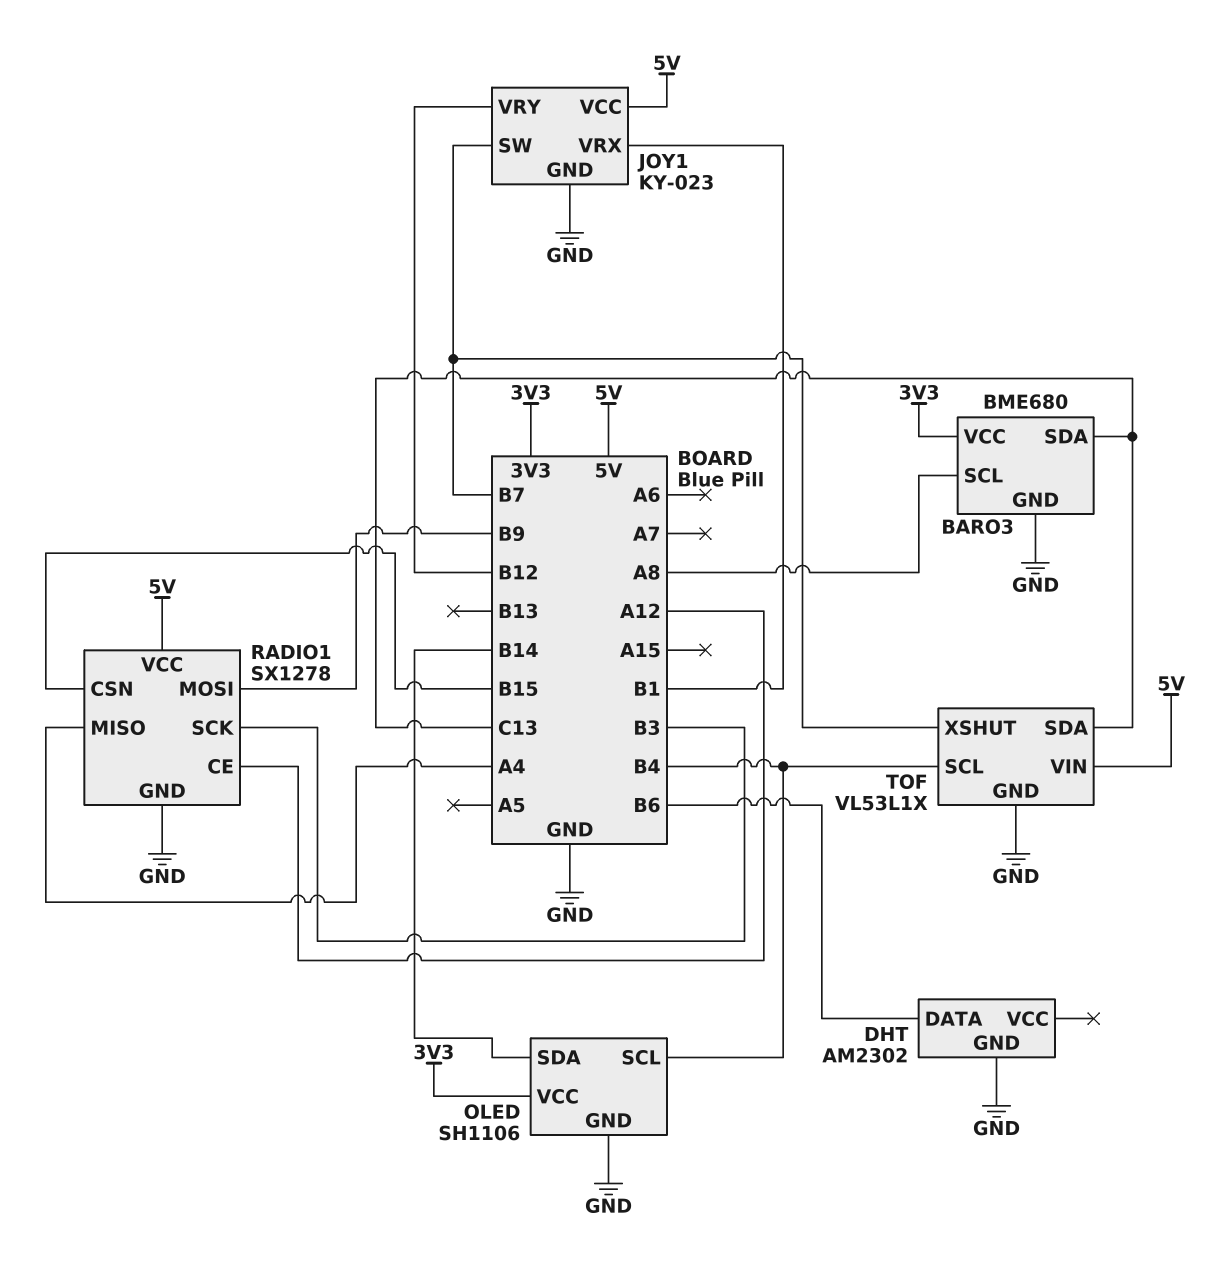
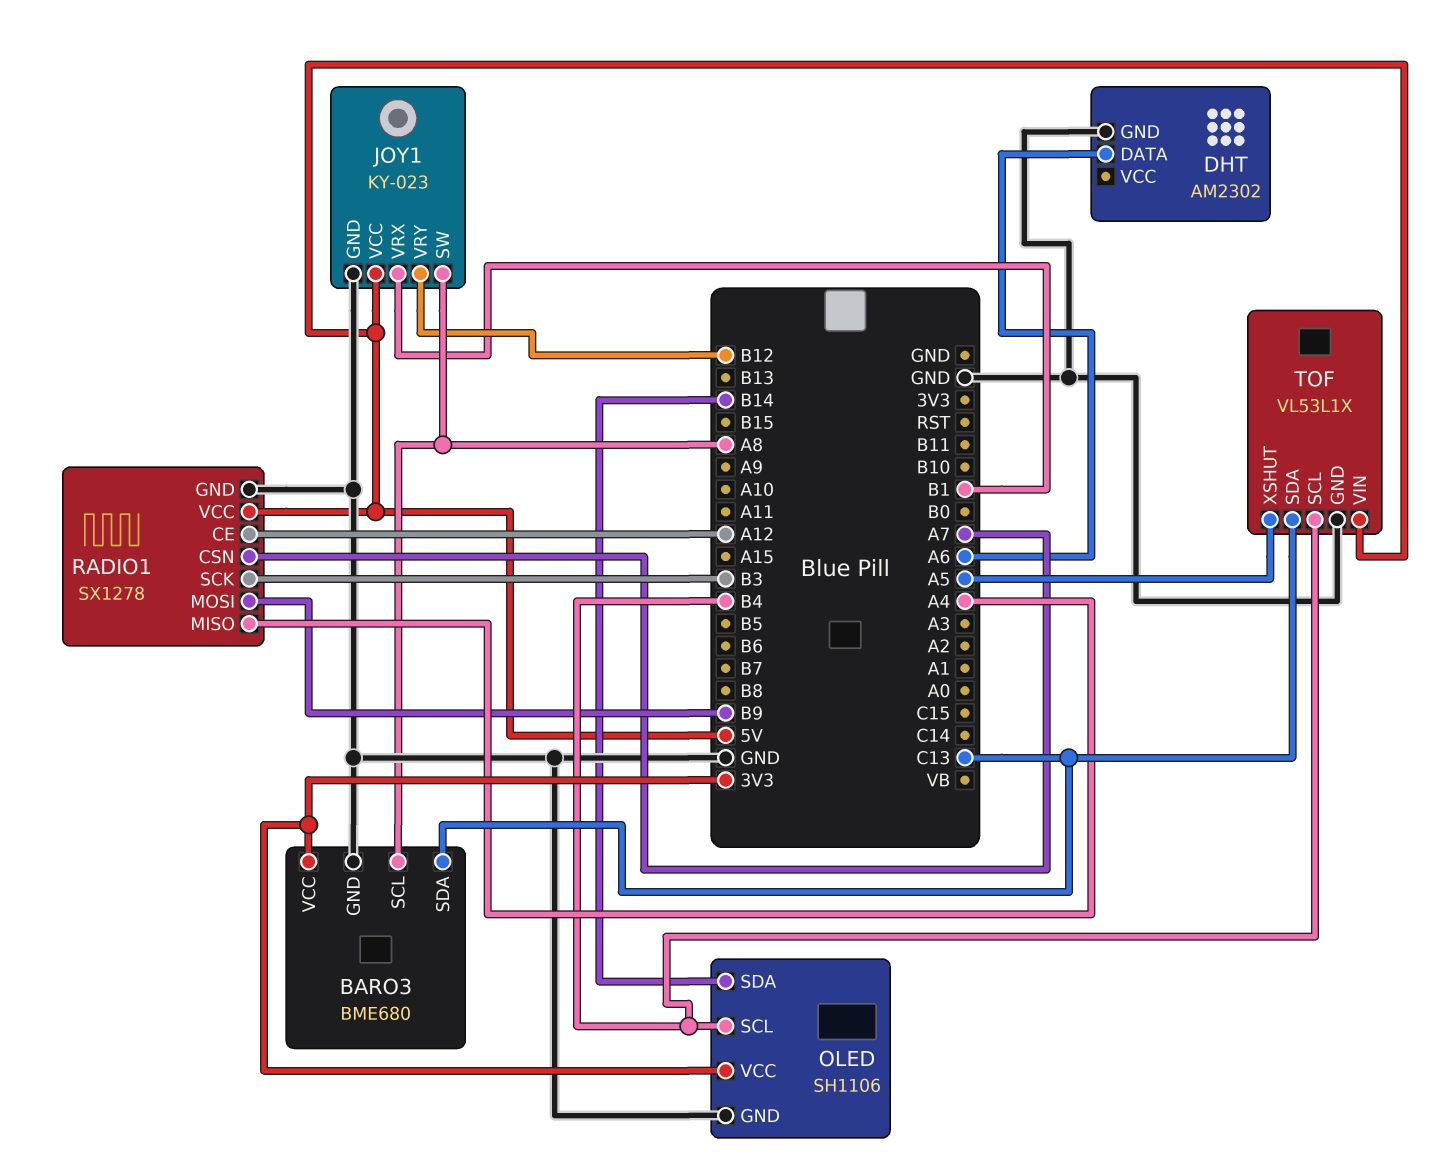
DHT pin DATA: B6 -> A6
JOY1 pin SW: B7 -> A8
RADIO1 pin CSN: B15 -> A7
TOF pin XSHUT: B7 -> A5

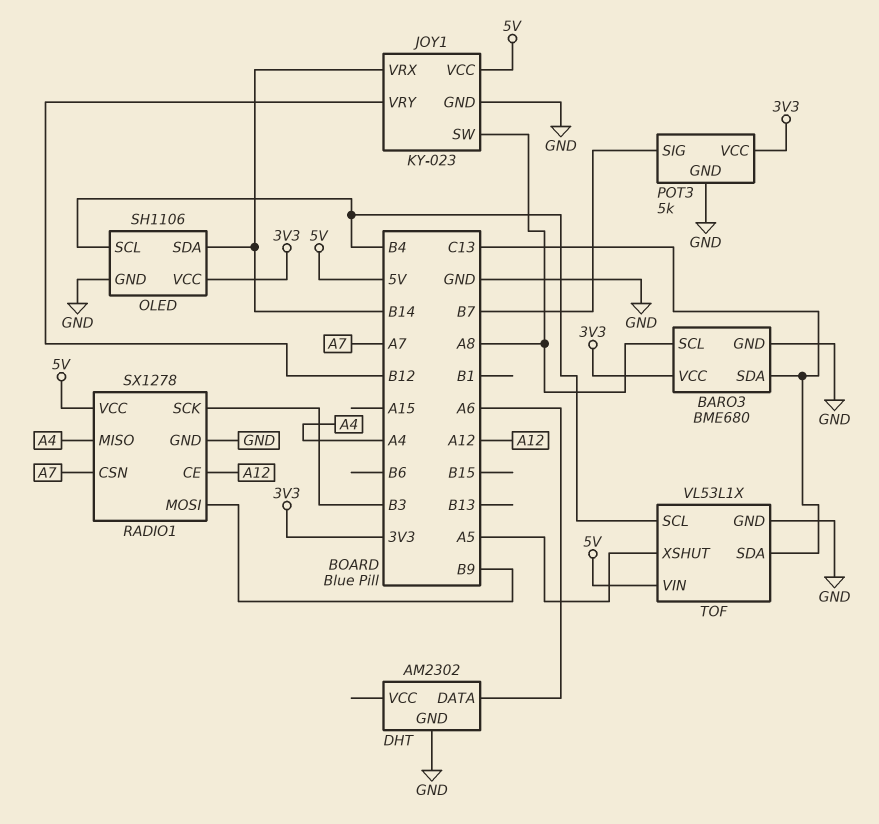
JOY1 pin VRX: B1 -> B14
POT3: none -> 5k
POT3 pin GND: none -> GND
POT3 pin SIG: none -> B7
POT3 pin VCC: none -> 3V3

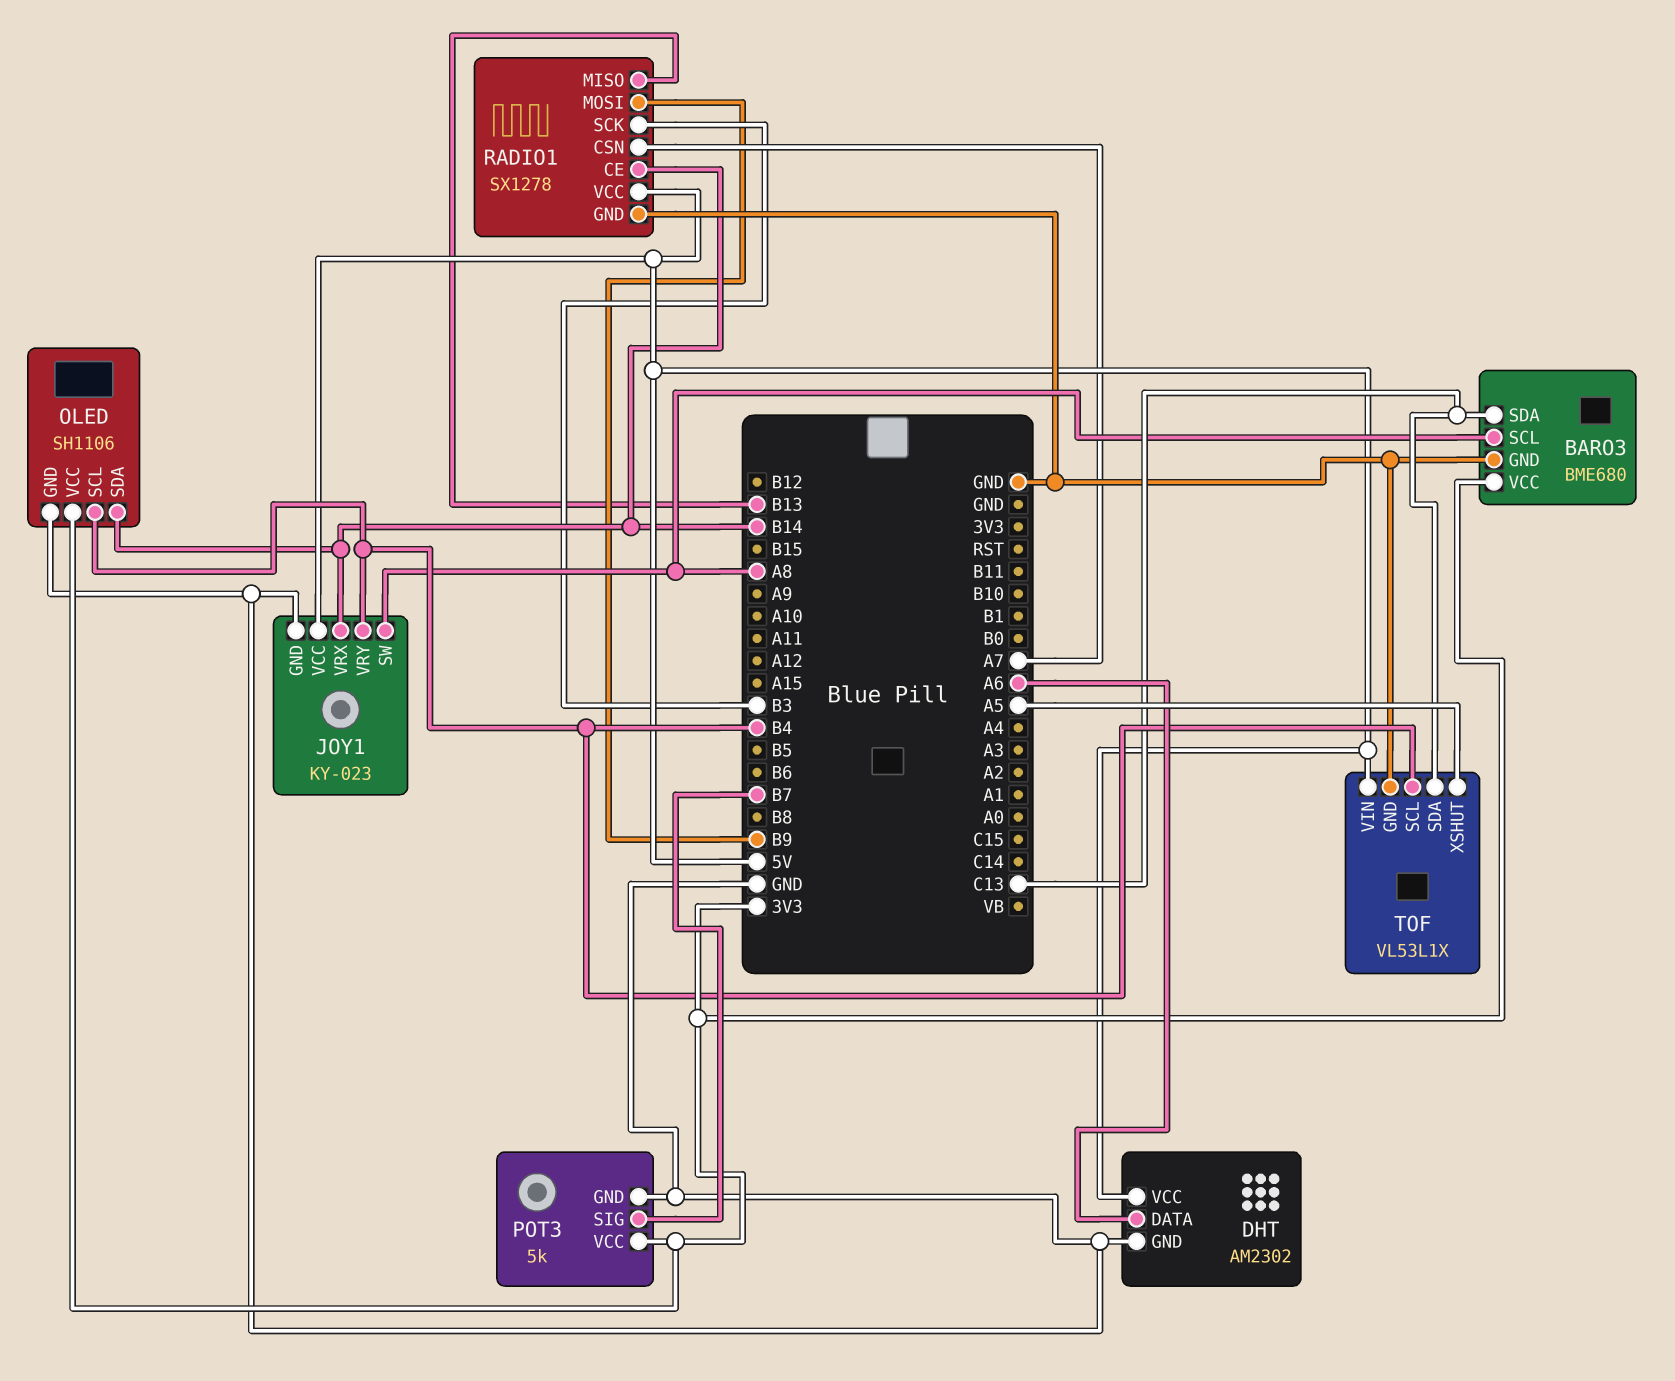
DHT pin VCC: none -> 5V
JOY1 pin VRY: B12 -> B4
RADIO1 pin CE: A12 -> B14
RADIO1 pin MISO: A4 -> B13

